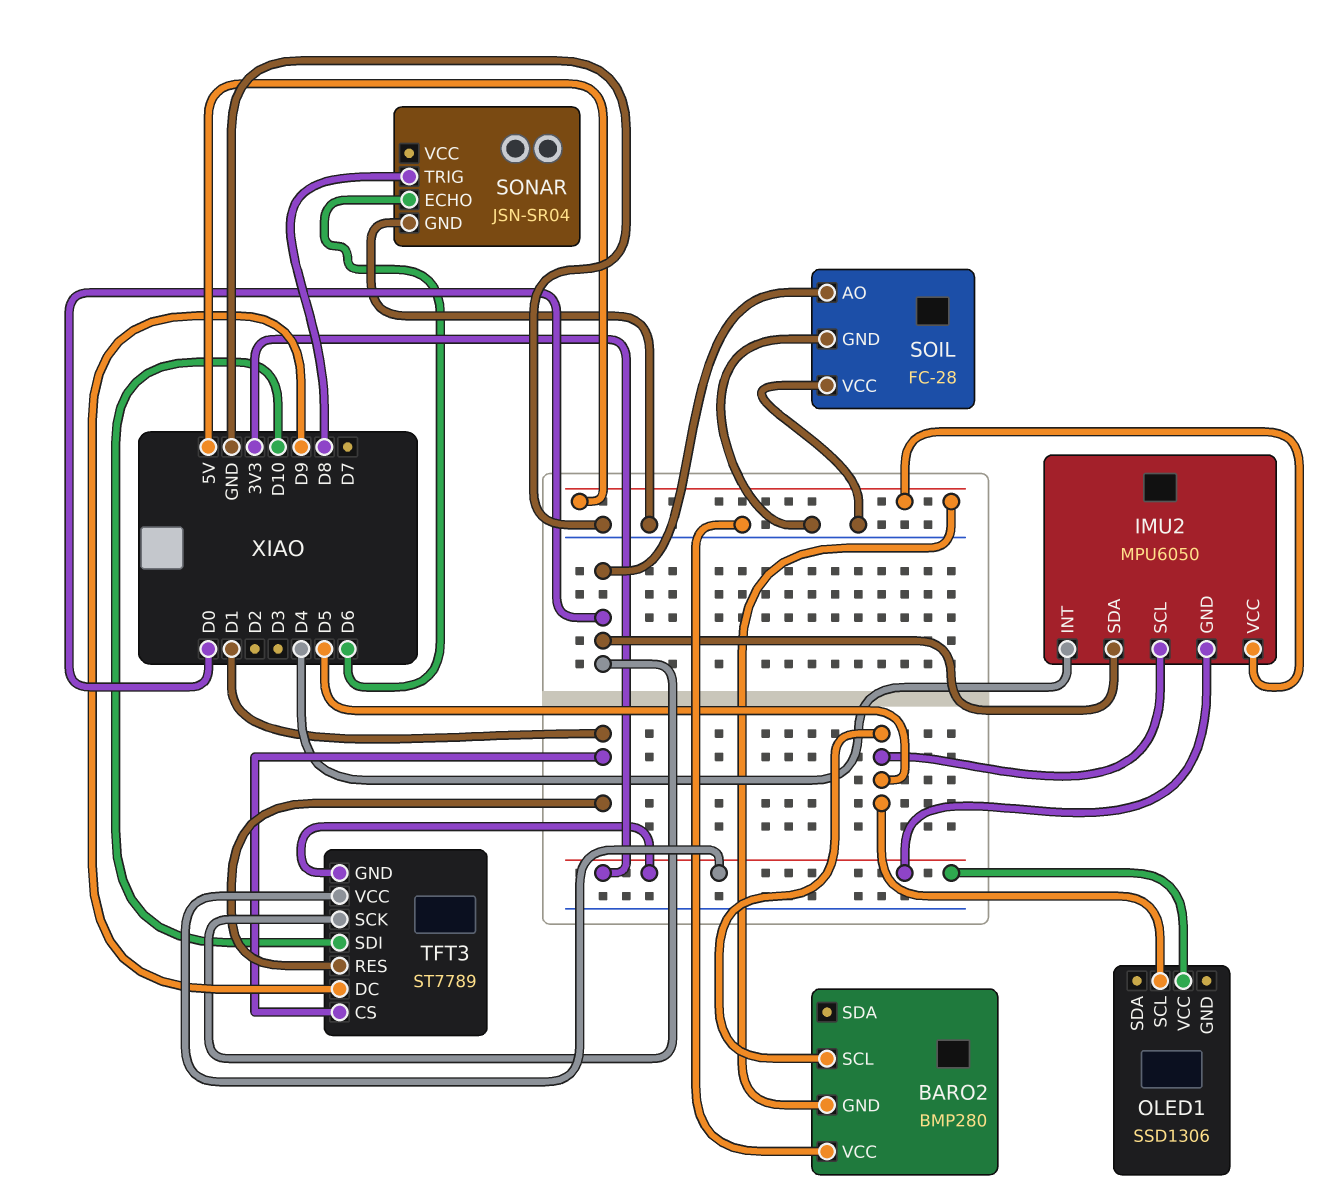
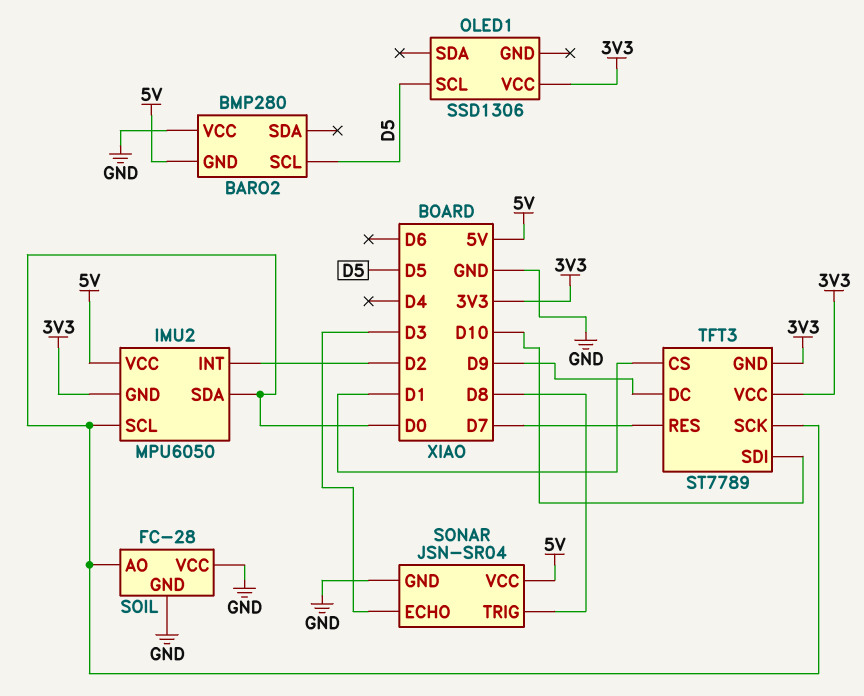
IMU2 pin INT: D4 -> D2
IMU2 pin SCL: D5 -> D0
SONAR pin ECHO: D6 -> D3
SONAR pin VCC: none -> 5V
TFT3 pin RES: D1 -> D7

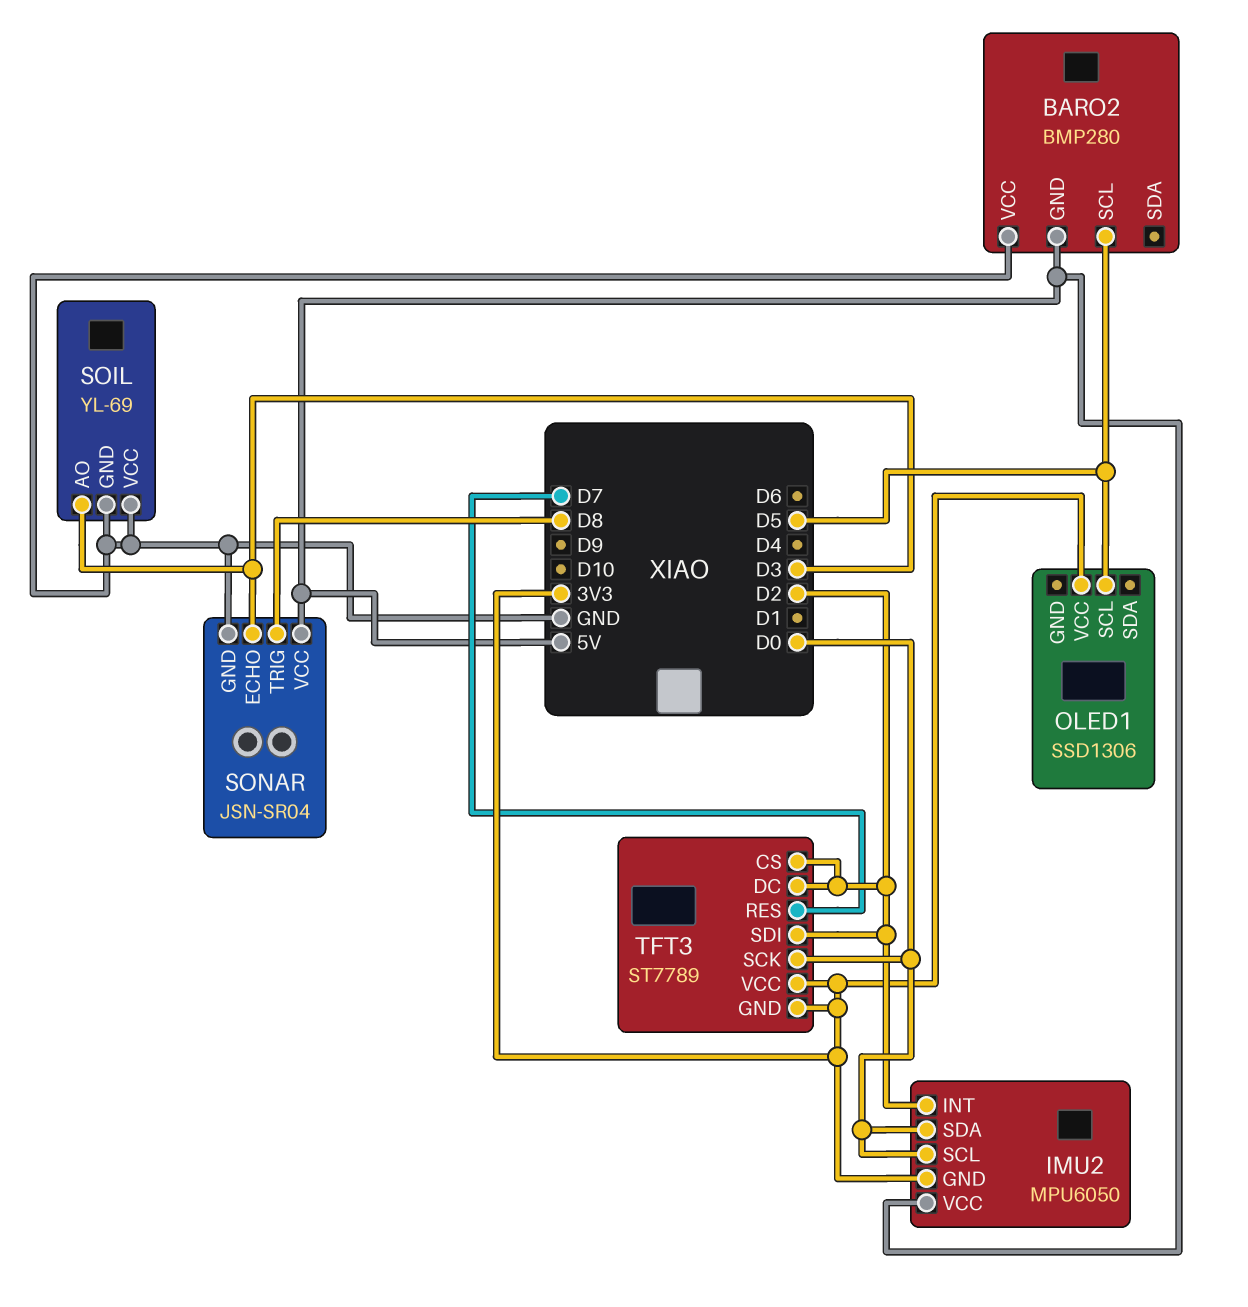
SOIL: FC-28 -> YL-69
SOIL pin AO: D0 -> D3
TFT3 pin CS: D1 -> D2
TFT3 pin DC: D9 -> D2
TFT3 pin SDI: D10 -> D2

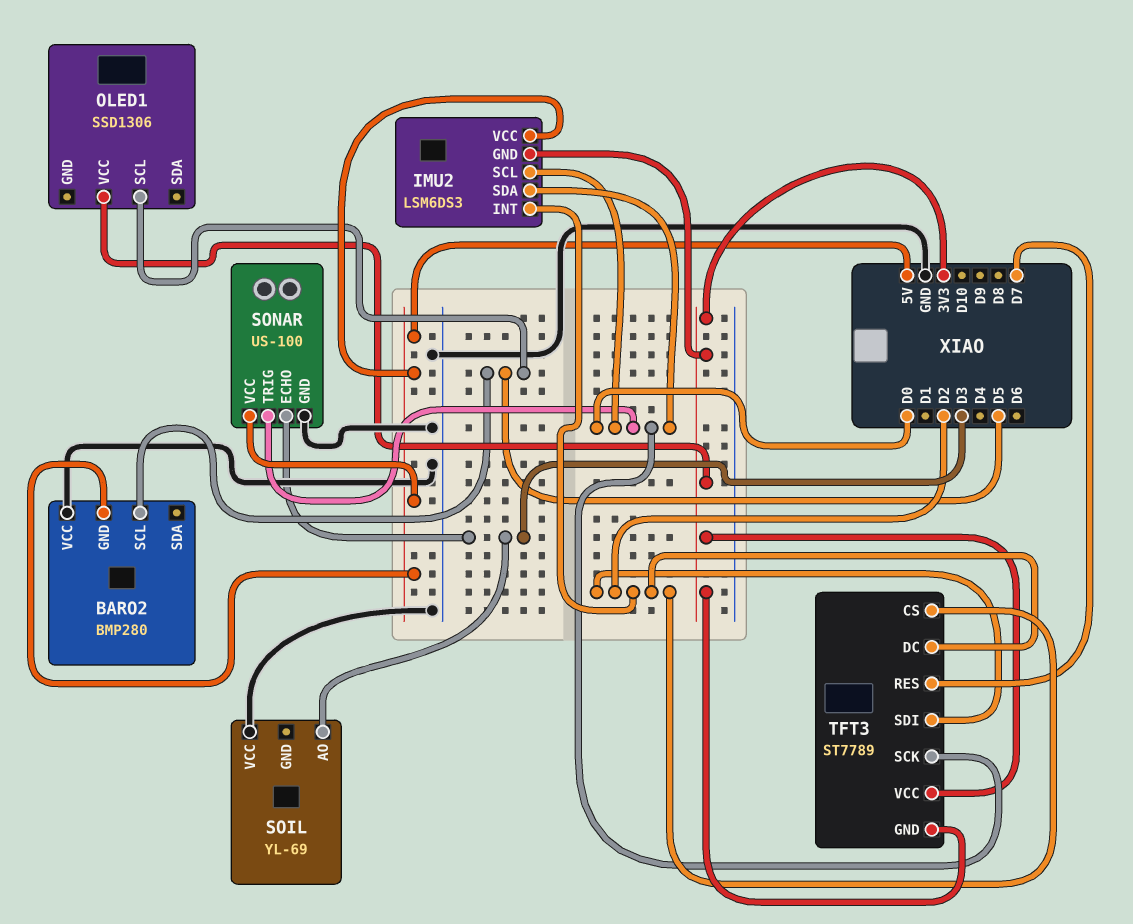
IMU2: MPU6050 -> LSM6DS3
SOIL pin GND: GND -> none
SONAR: JSN-SR04 -> US-100
SONAR pin TRIG: D8 -> D0

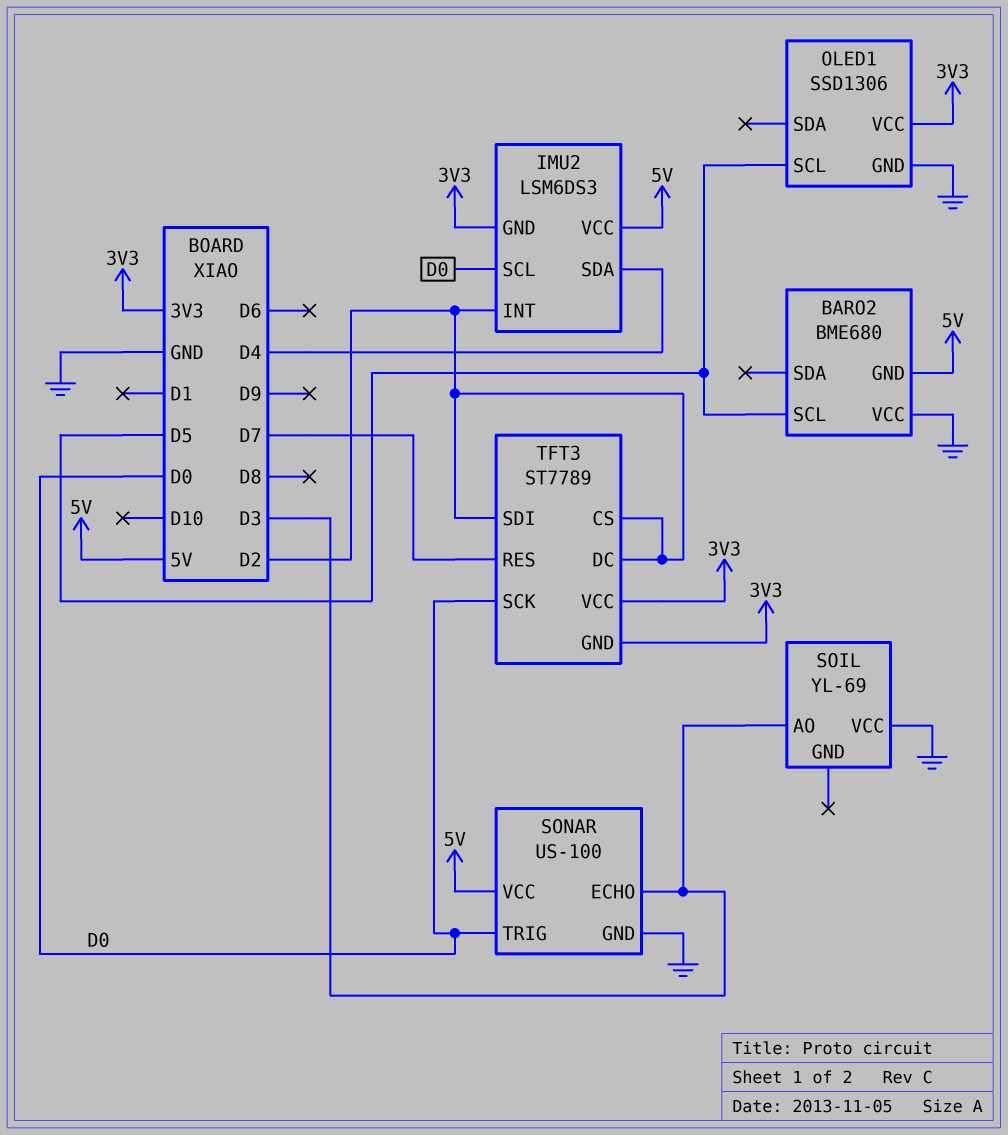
BARO2: BMP280 -> BME680
IMU2 pin SDA: D0 -> D4
OLED1 pin GND: none -> GND

